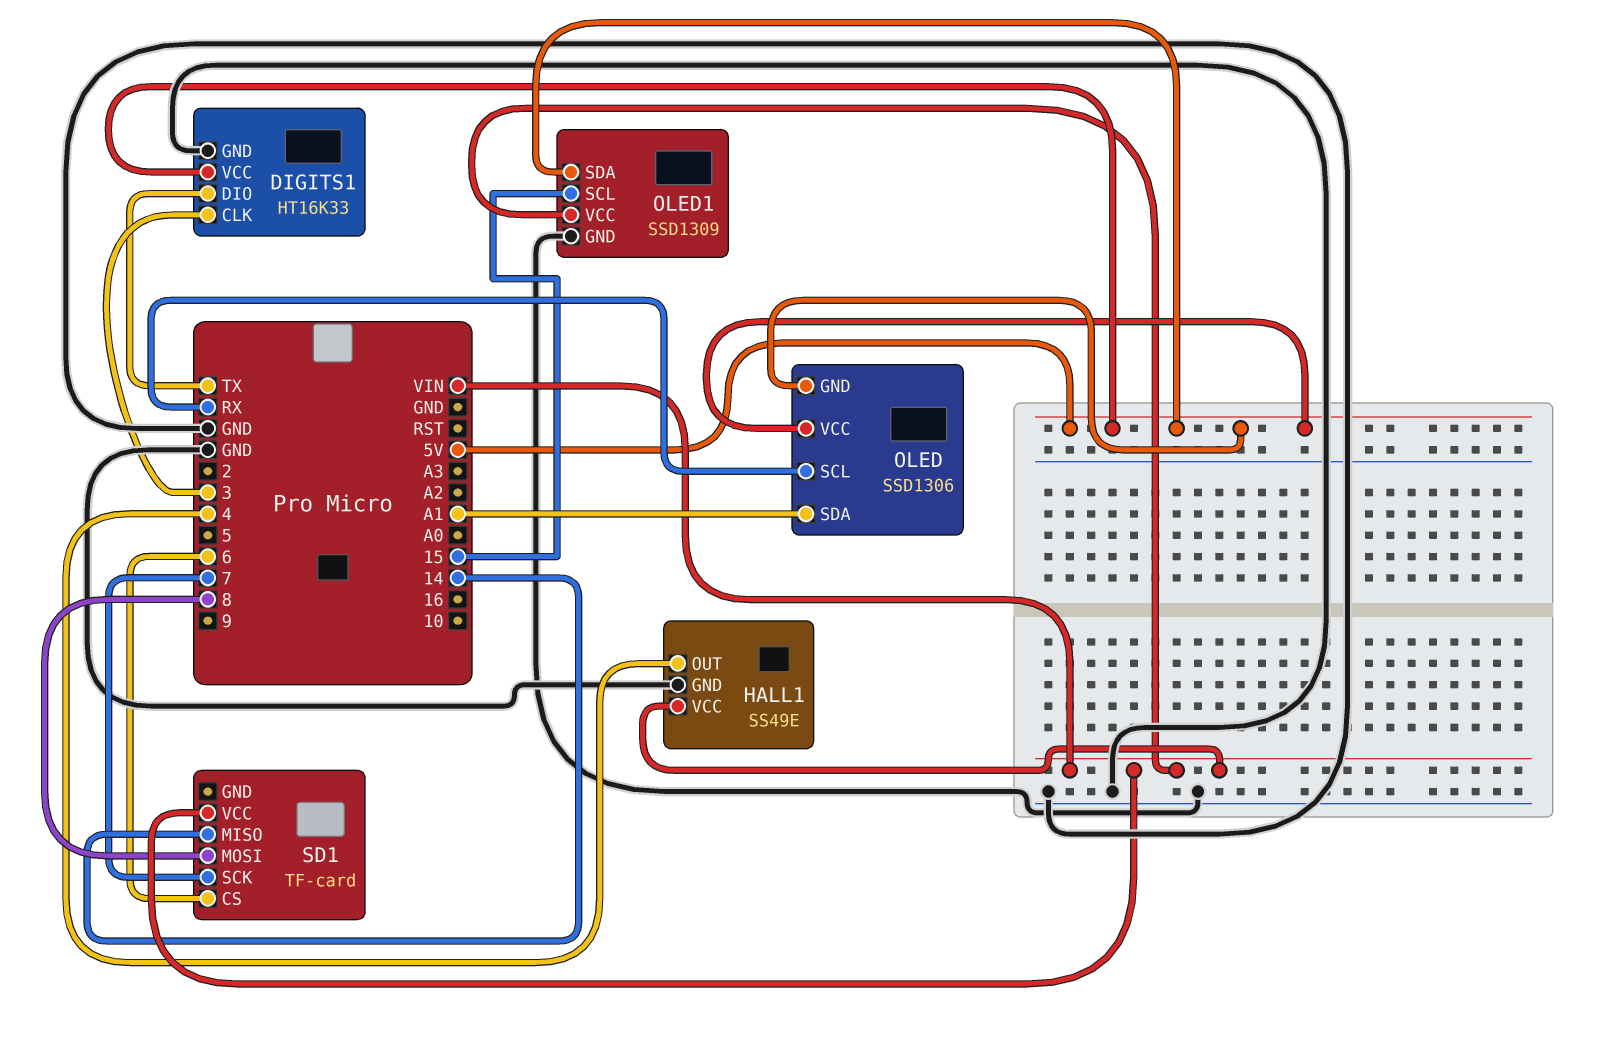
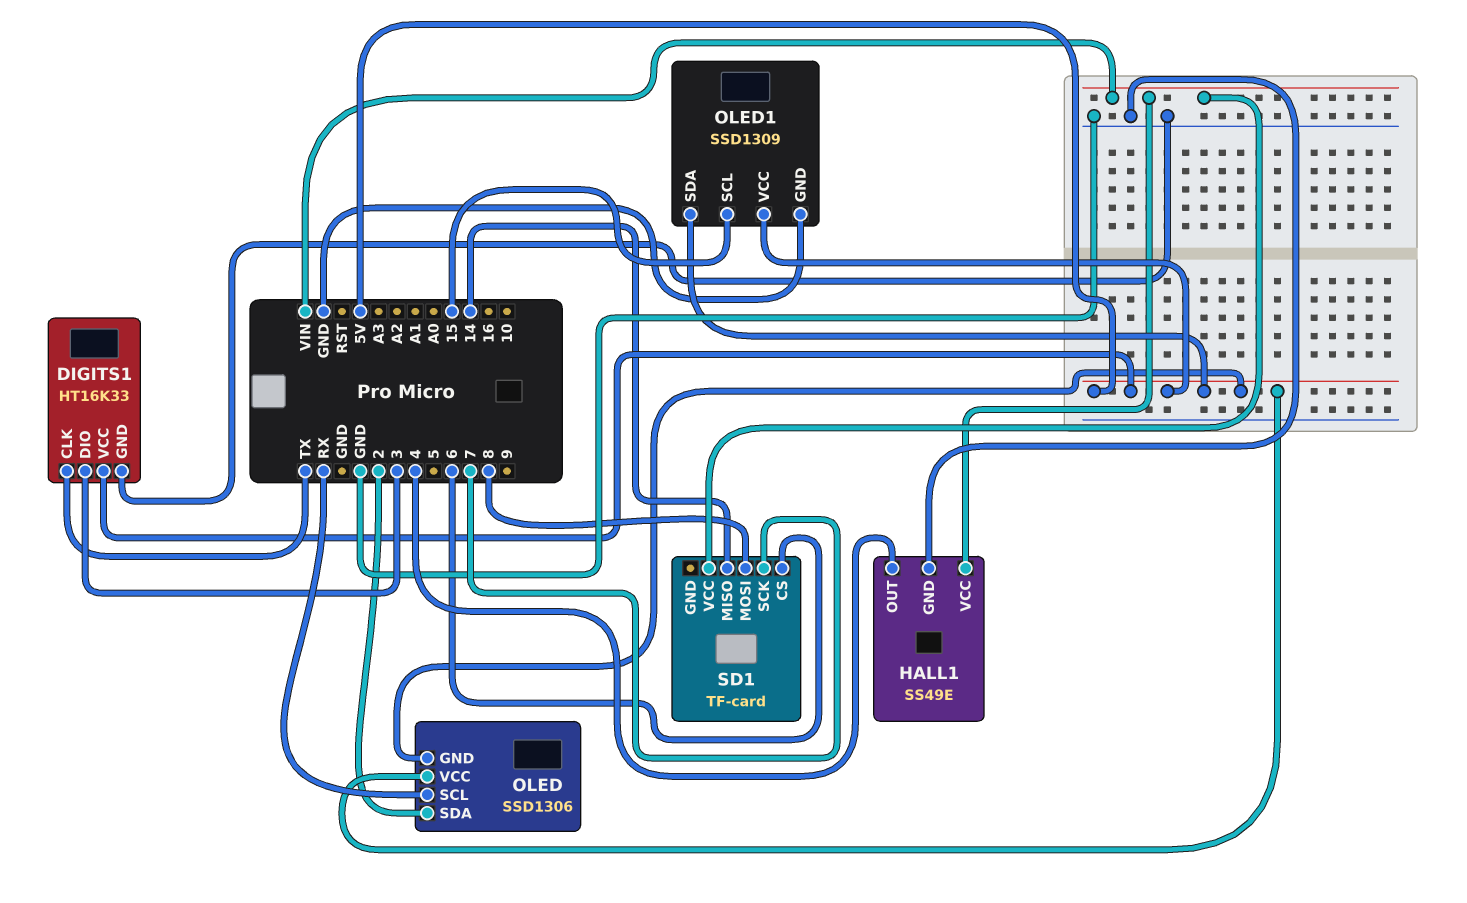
DIGITS1 pin CLK: 3 -> TX
DIGITS1 pin DIO: TX -> 3
OLED pin SDA: A1 -> 2
OLED1 pin VCC: VIN -> 5V

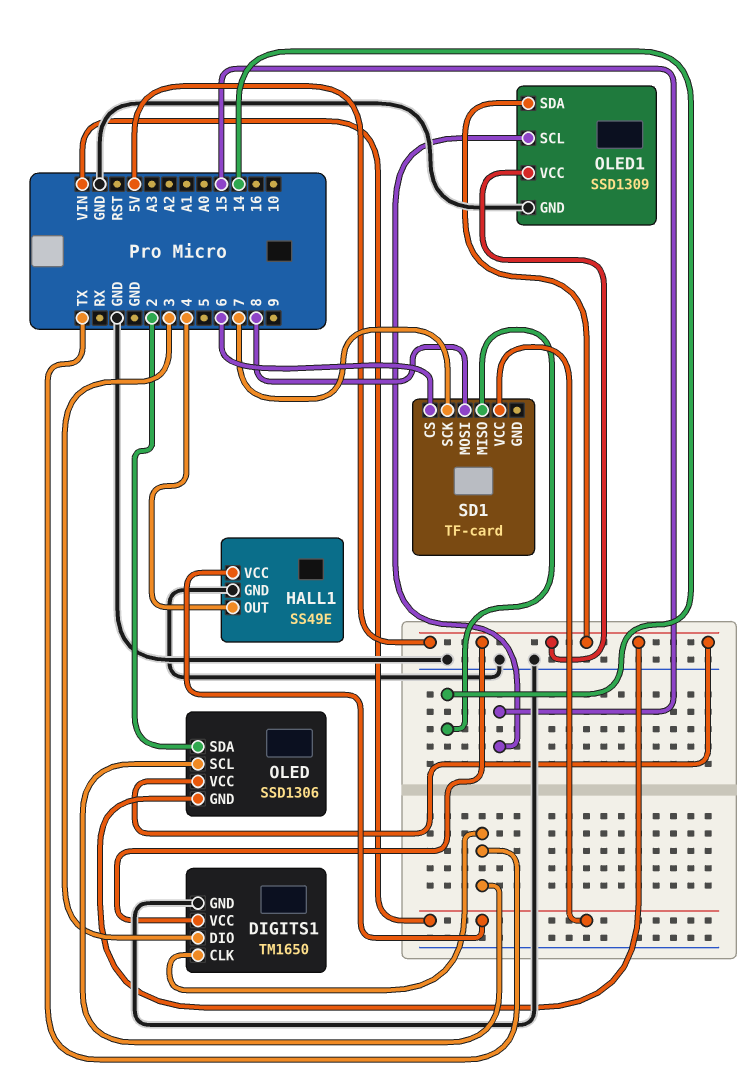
DIGITS1: HT16K33 -> TM1650
OLED pin SCL: RX -> TX

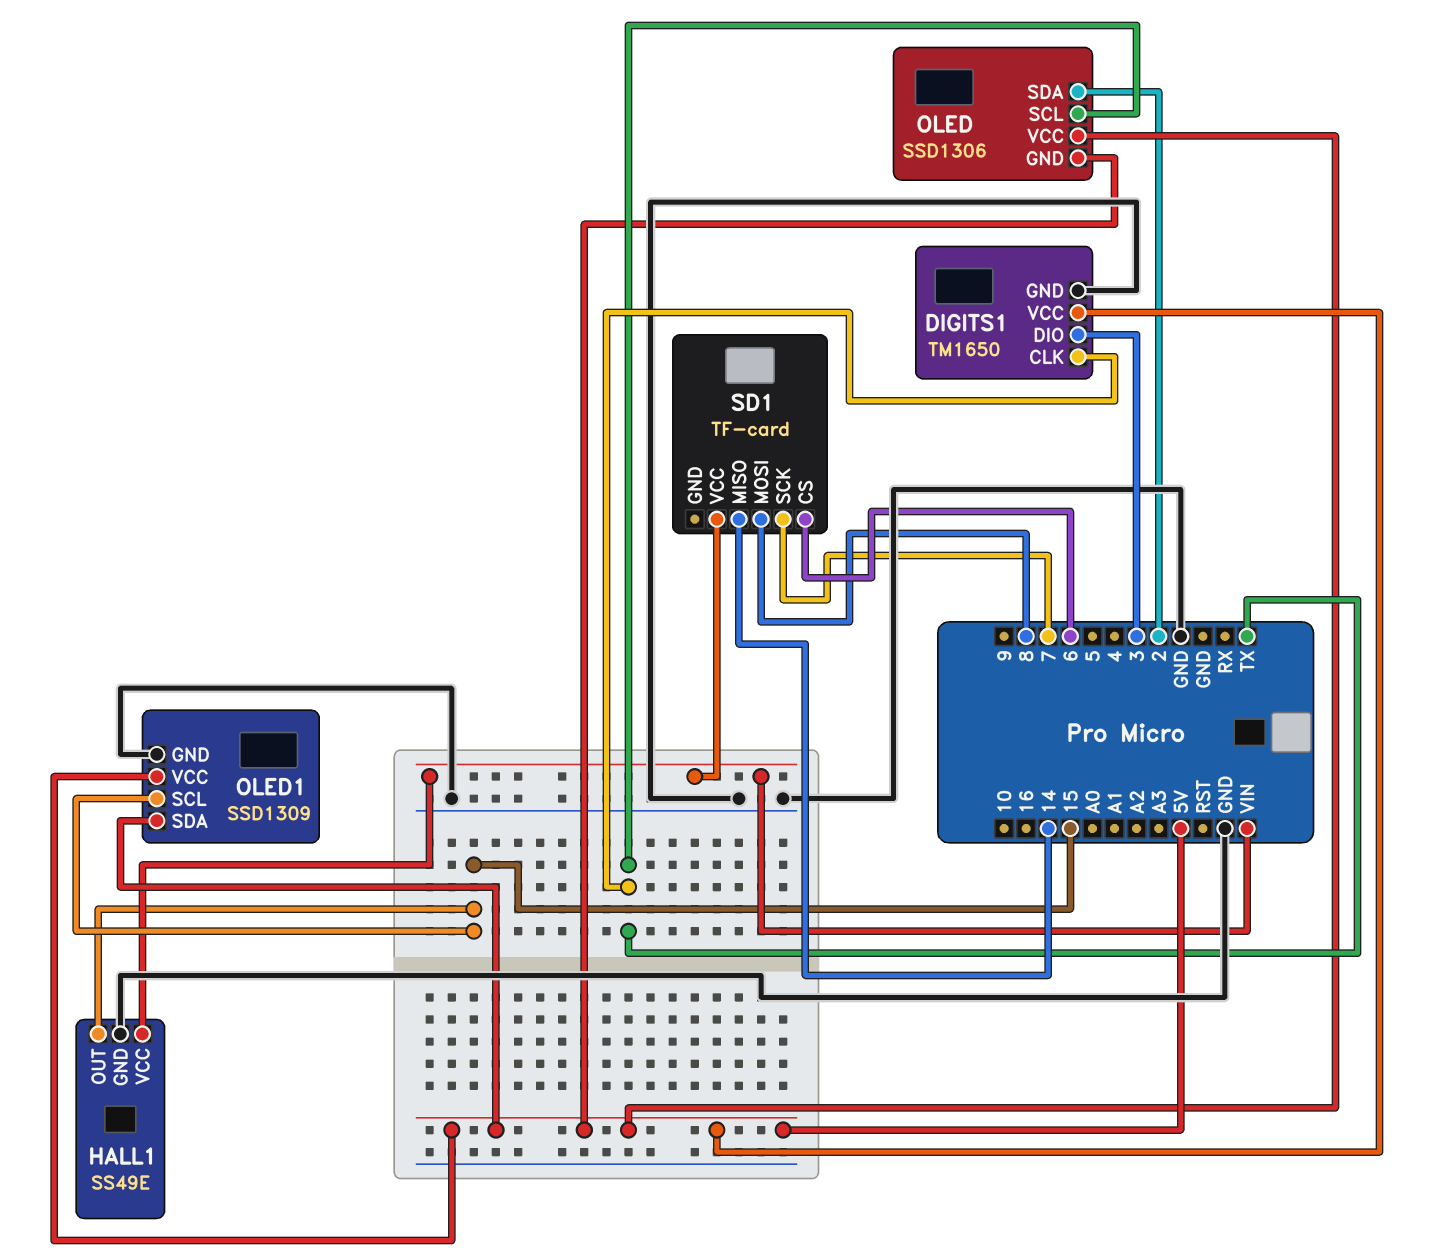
HALL1 pin OUT: 4 -> 15

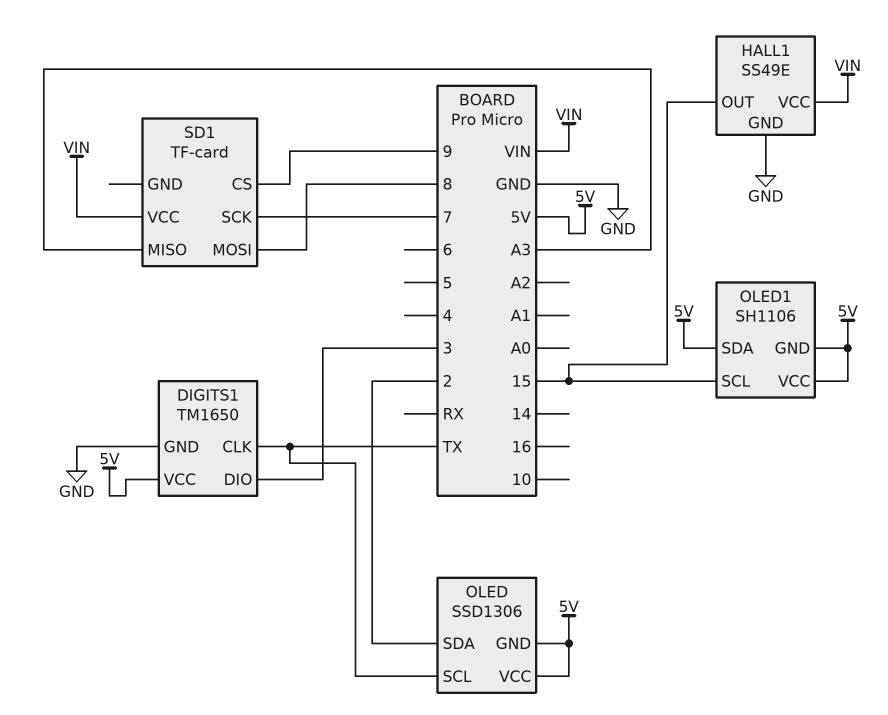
OLED1: SSD1309 -> SH1106
OLED1 pin GND: GND -> 5V
SD1 pin CS: 6 -> 9
SD1 pin MISO: 14 -> A3

